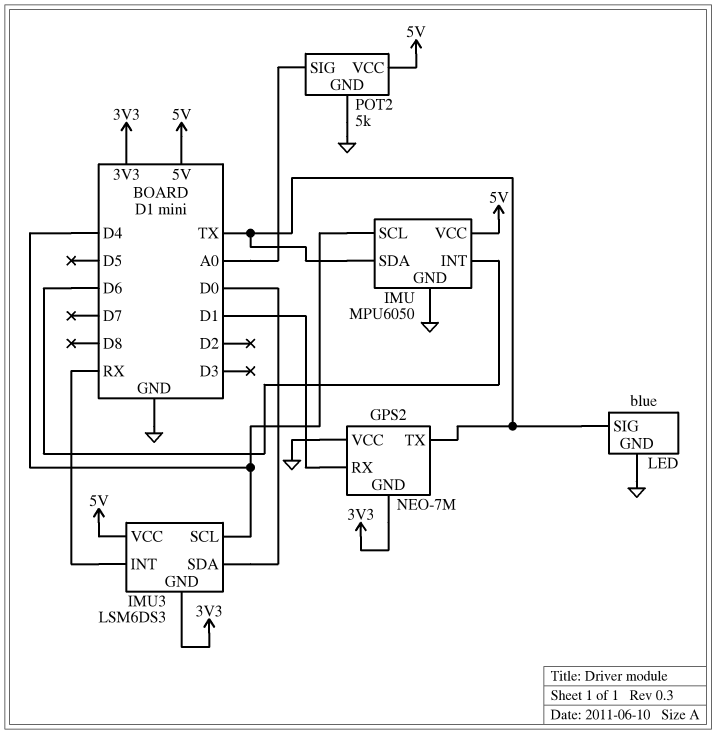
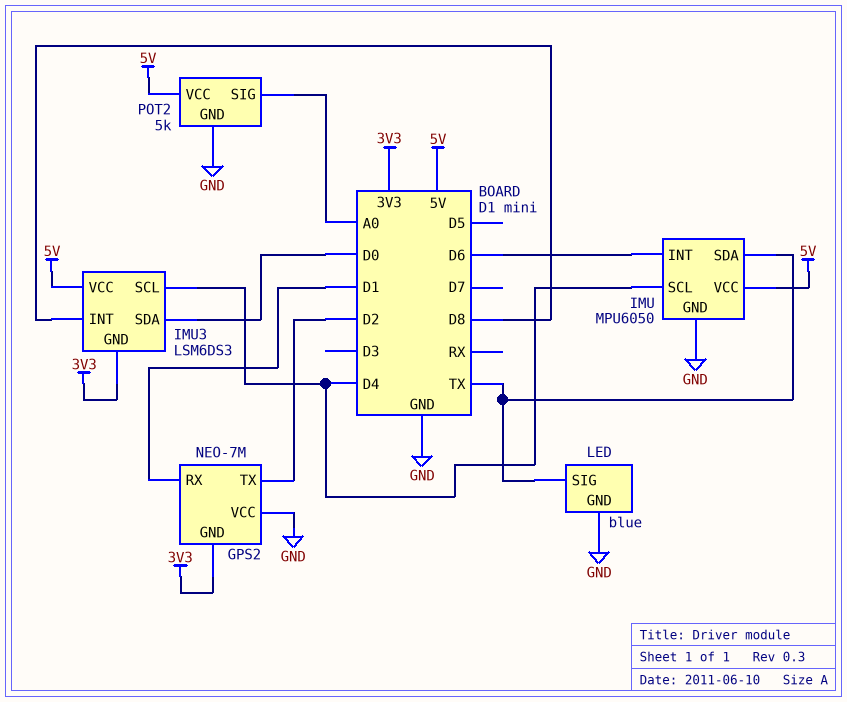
GPS2 pin TX: TX -> D2
IMU3 pin INT: RX -> D8

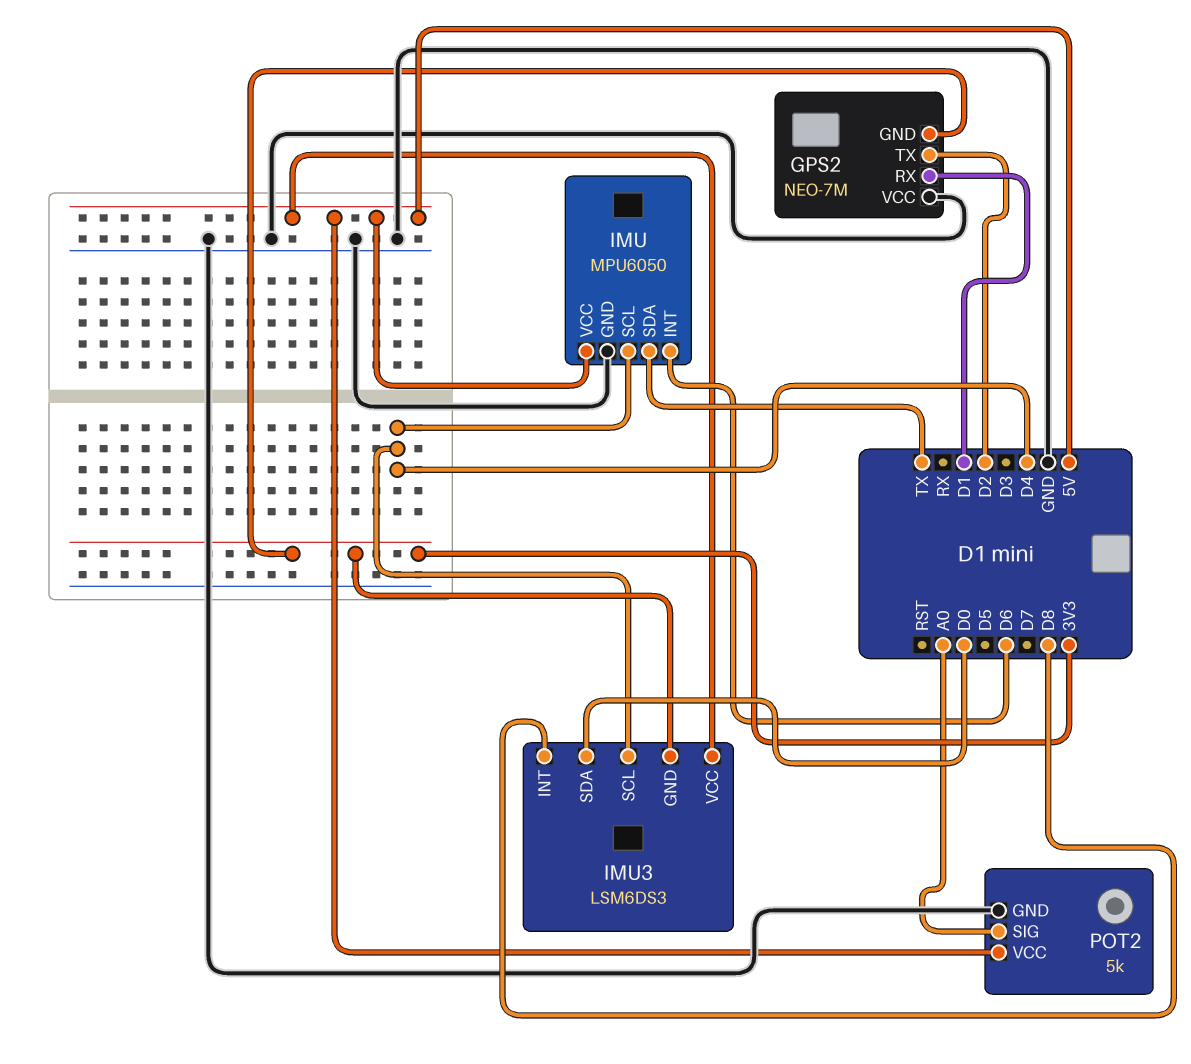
LED: blue -> none
LED pin GND: GND -> none
LED pin SIG: TX -> none

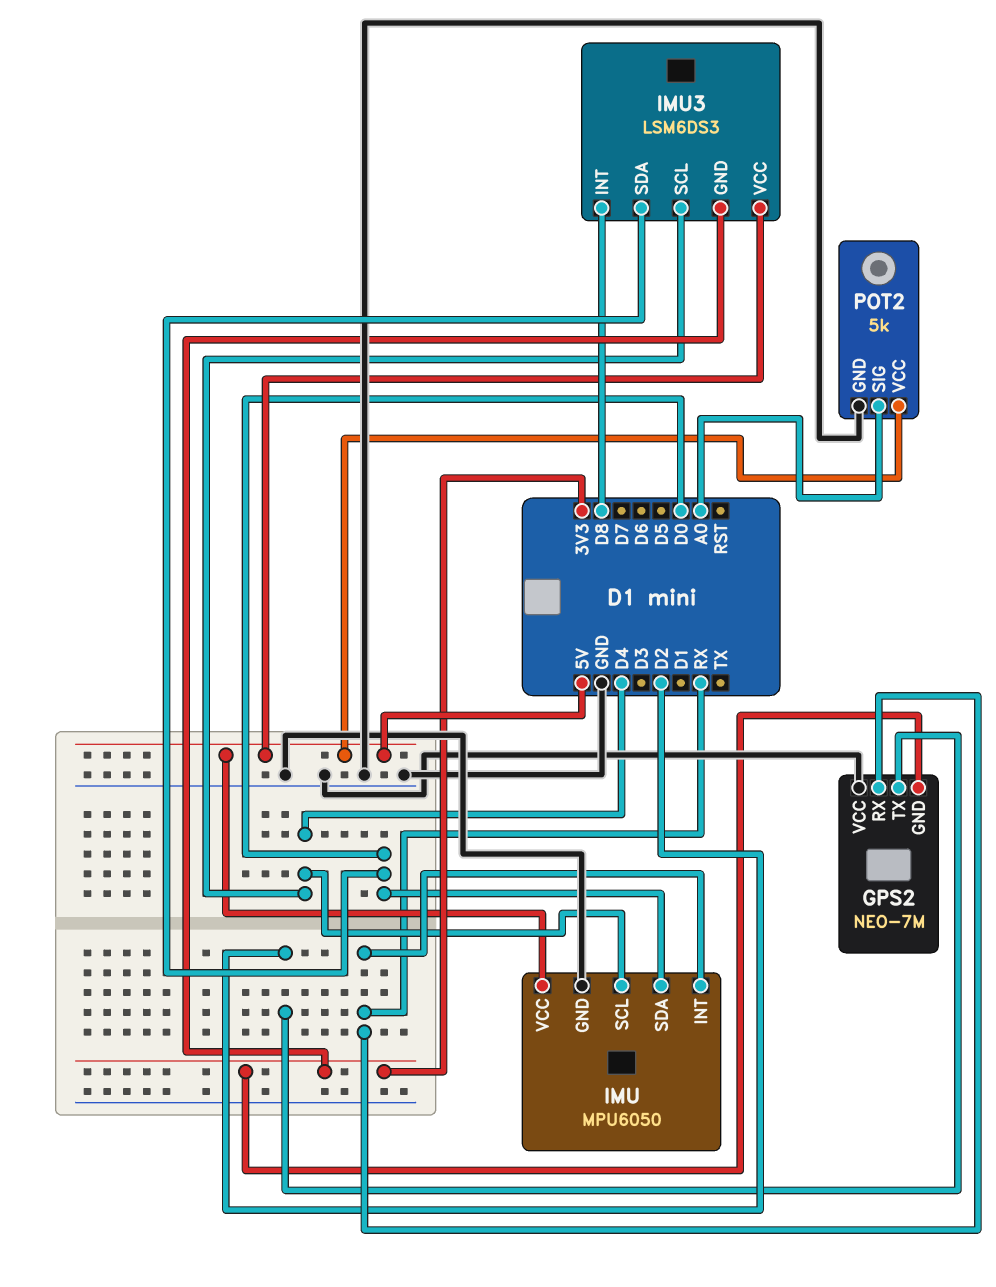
GPS2 pin RX: D1 -> RX
IMU pin INT: D6 -> RX
IMU pin SDA: TX -> D0

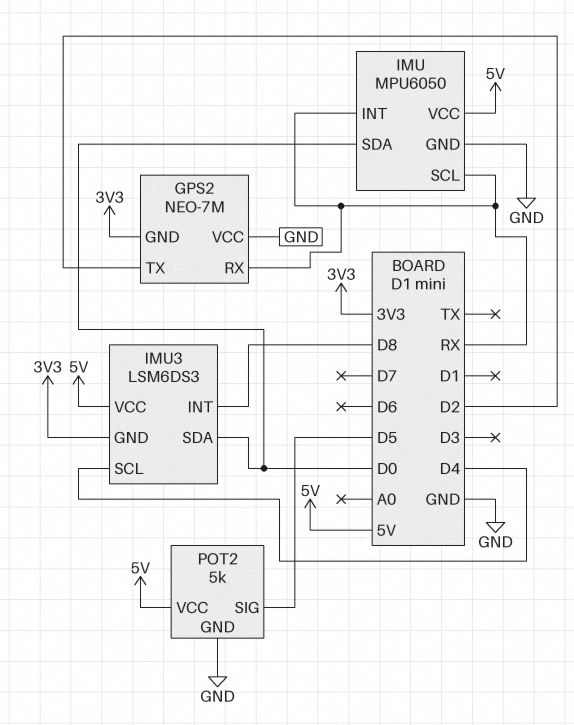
IMU pin SCL: D4 -> RX
POT2 pin SIG: A0 -> D5

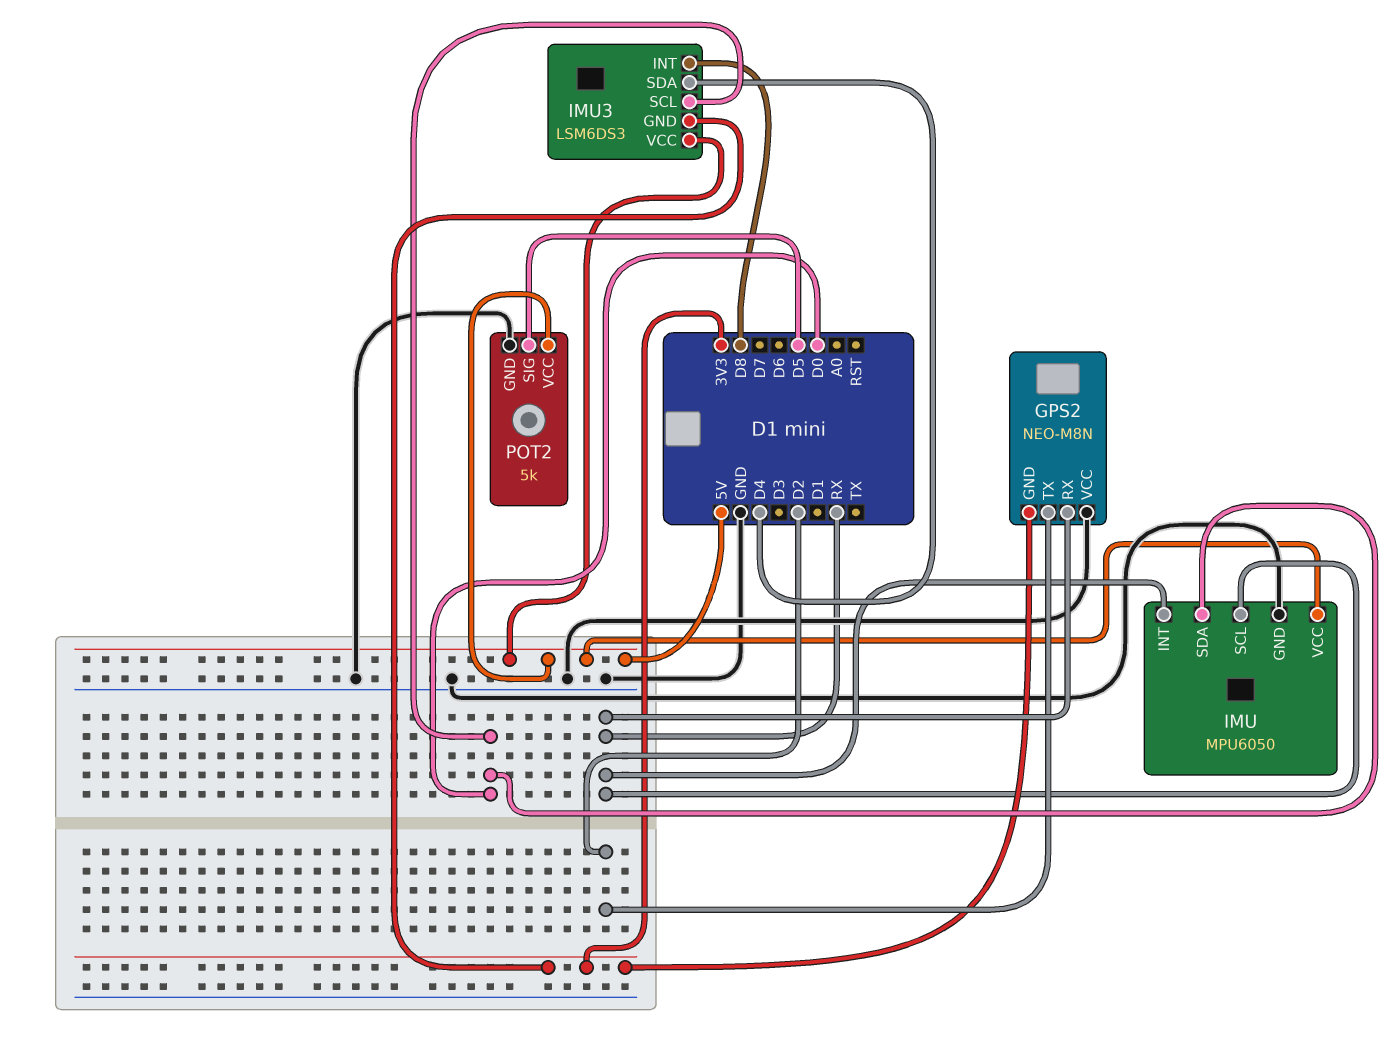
GPS2: NEO-7M -> NEO-M8N
IMU3 pin SCL: D4 -> D0
IMU3 pin SDA: D0 -> D4

